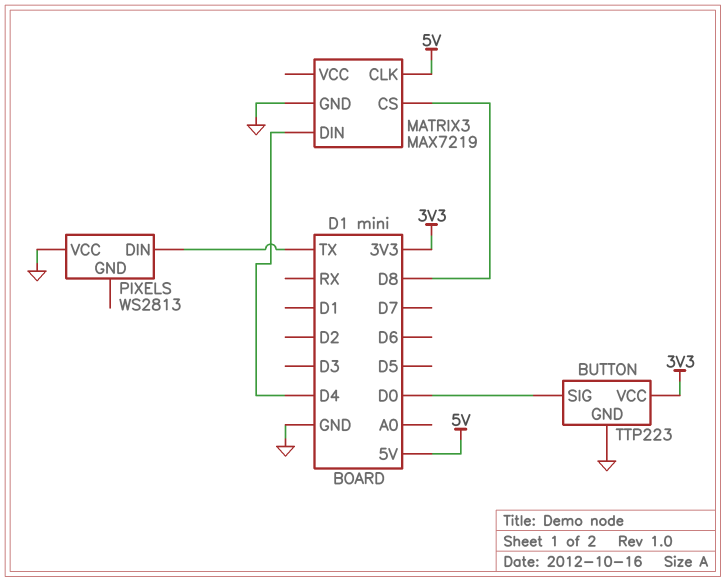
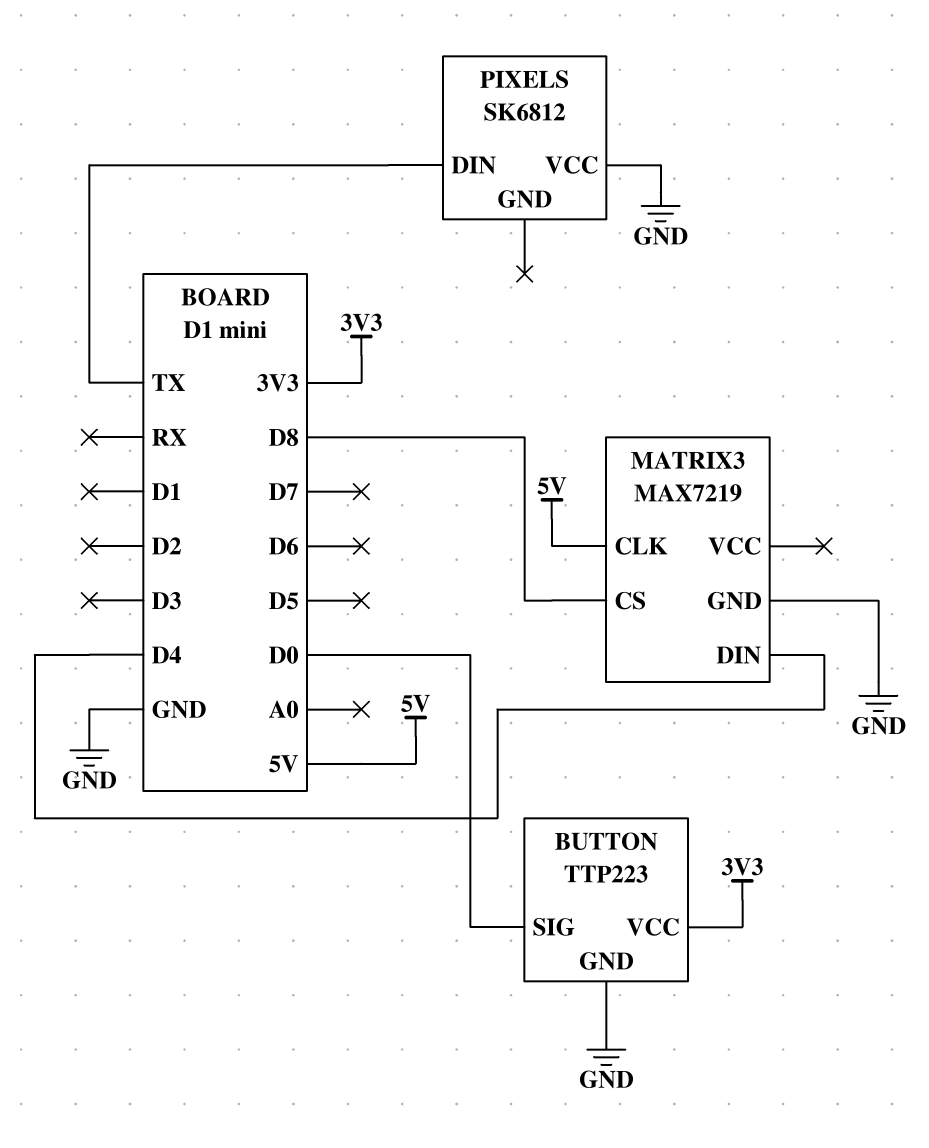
PIXELS: WS2813 -> SK6812

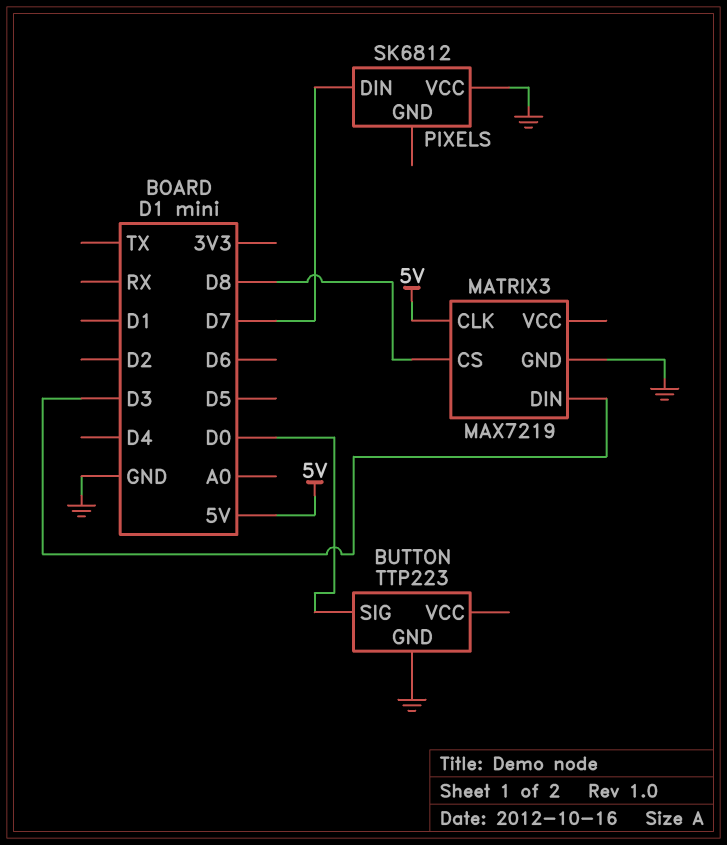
BUTTON pin VCC: 3V3 -> none
MATRIX3 pin DIN: D4 -> D3
PIXELS pin DIN: TX -> D7

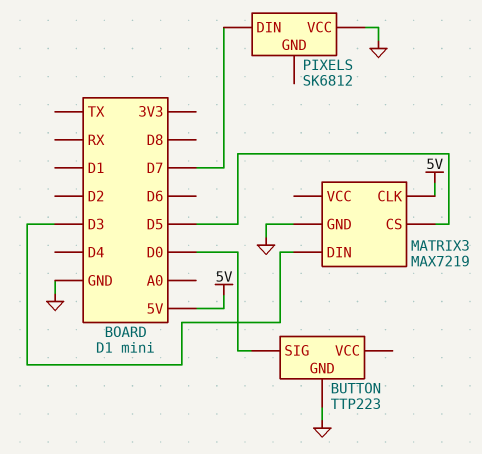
MATRIX3 pin CS: D8 -> D5

